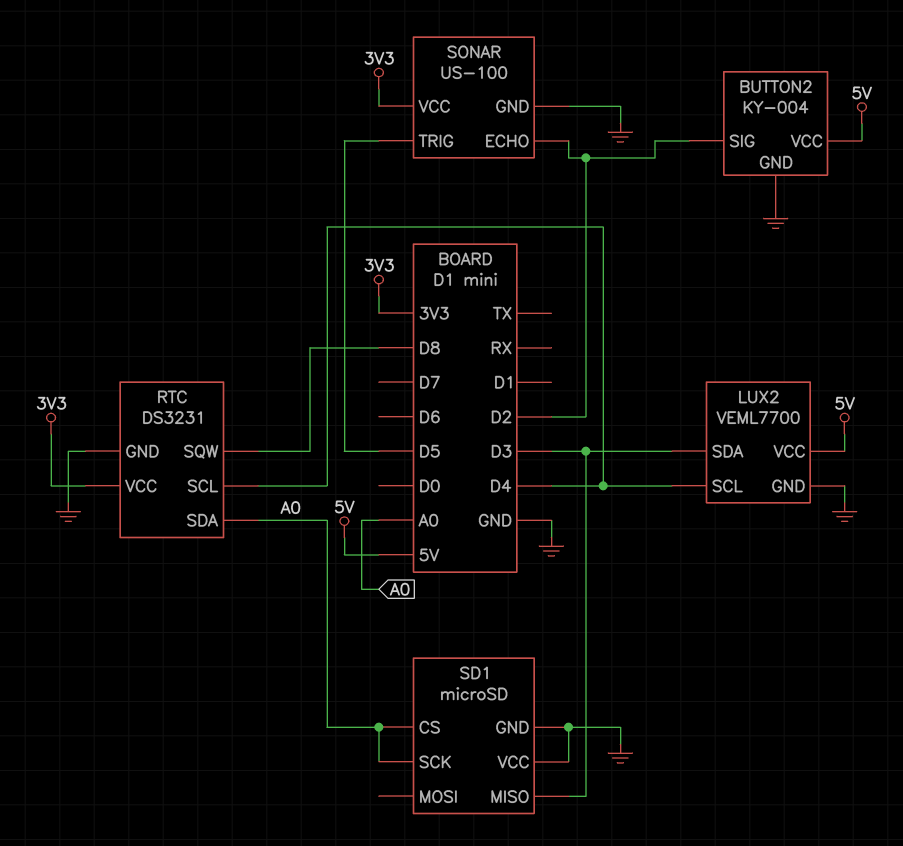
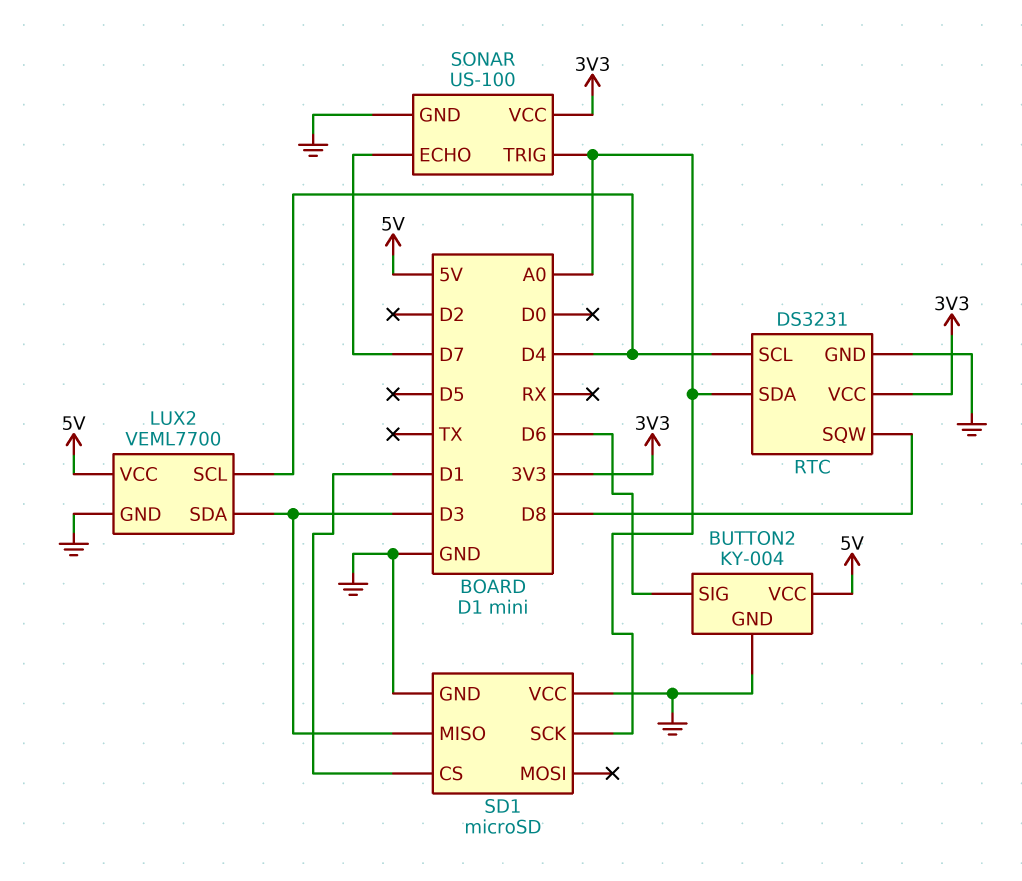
BUTTON2 pin SIG: D2 -> D6
SD1 pin CS: A0 -> D1
SONAR pin ECHO: D2 -> D7
SONAR pin TRIG: D5 -> A0

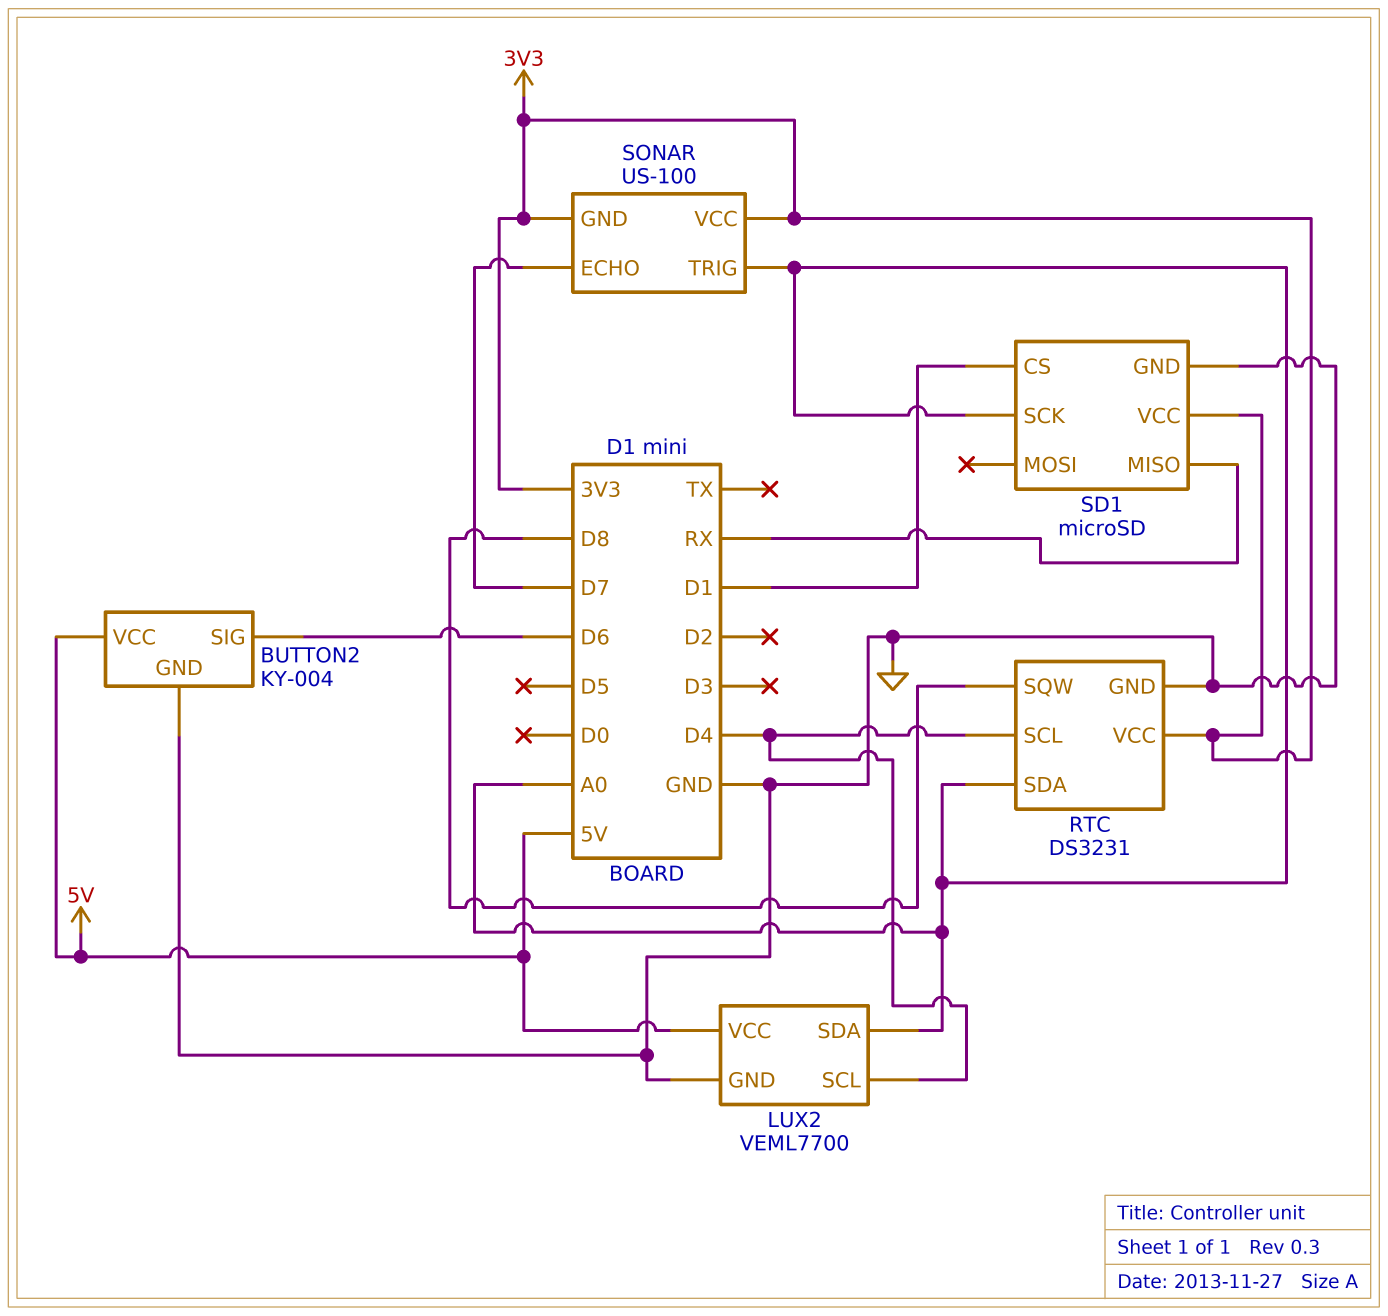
LUX2 pin SDA: D3 -> A0
SD1 pin MISO: D3 -> RX
SD1 pin VCC: GND -> 3V3
SONAR pin GND: GND -> 3V3

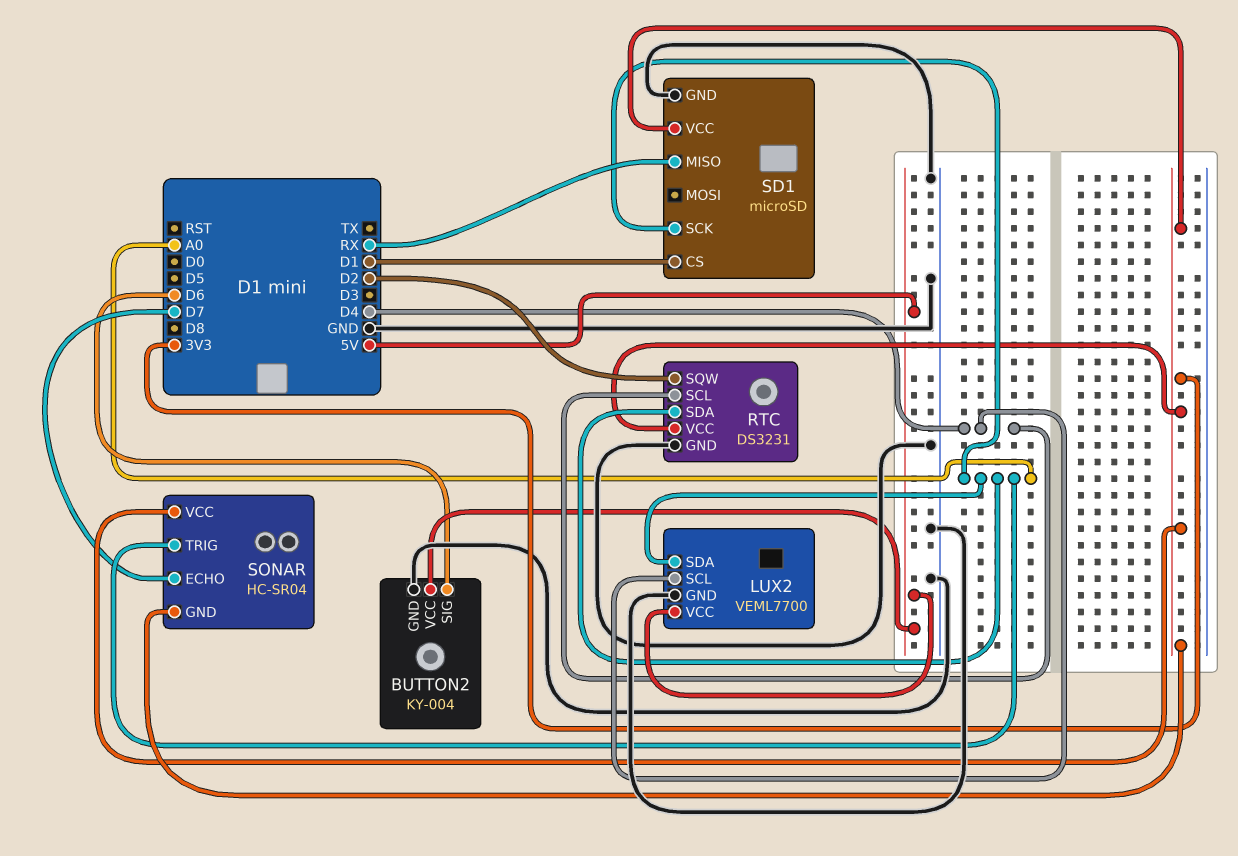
RTC pin SQW: D8 -> D2
SONAR: US-100 -> HC-SR04

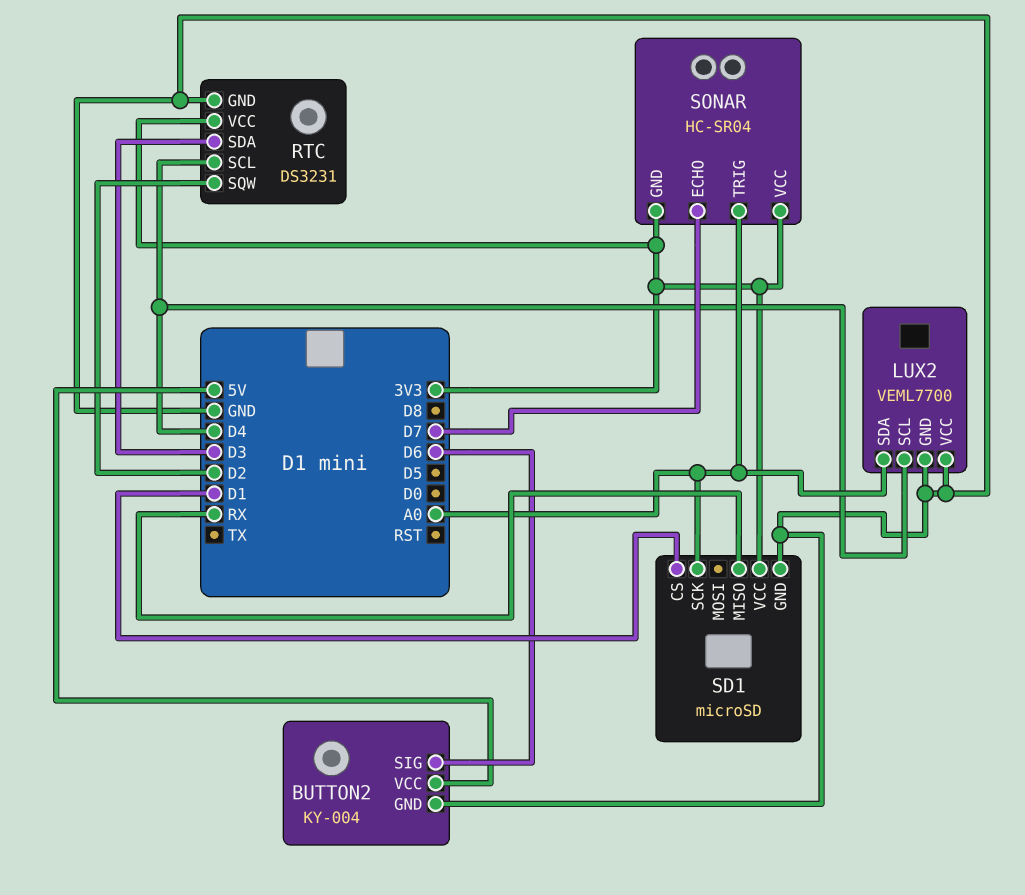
LUX2 pin VCC: 5V -> GND
RTC pin SDA: A0 -> D3

